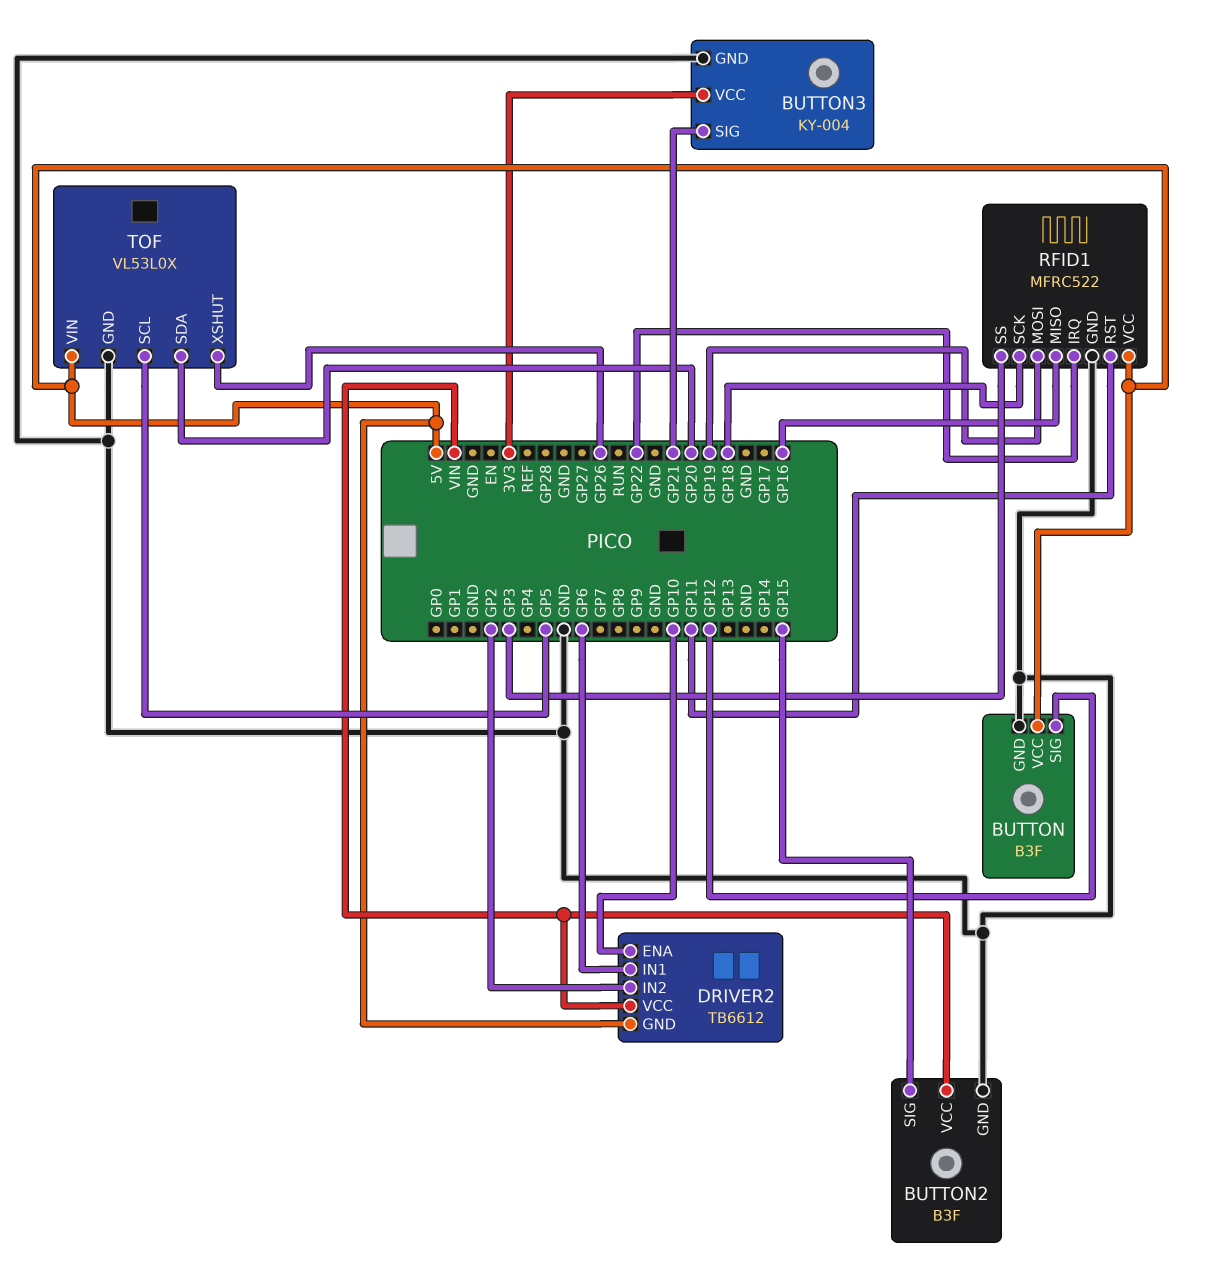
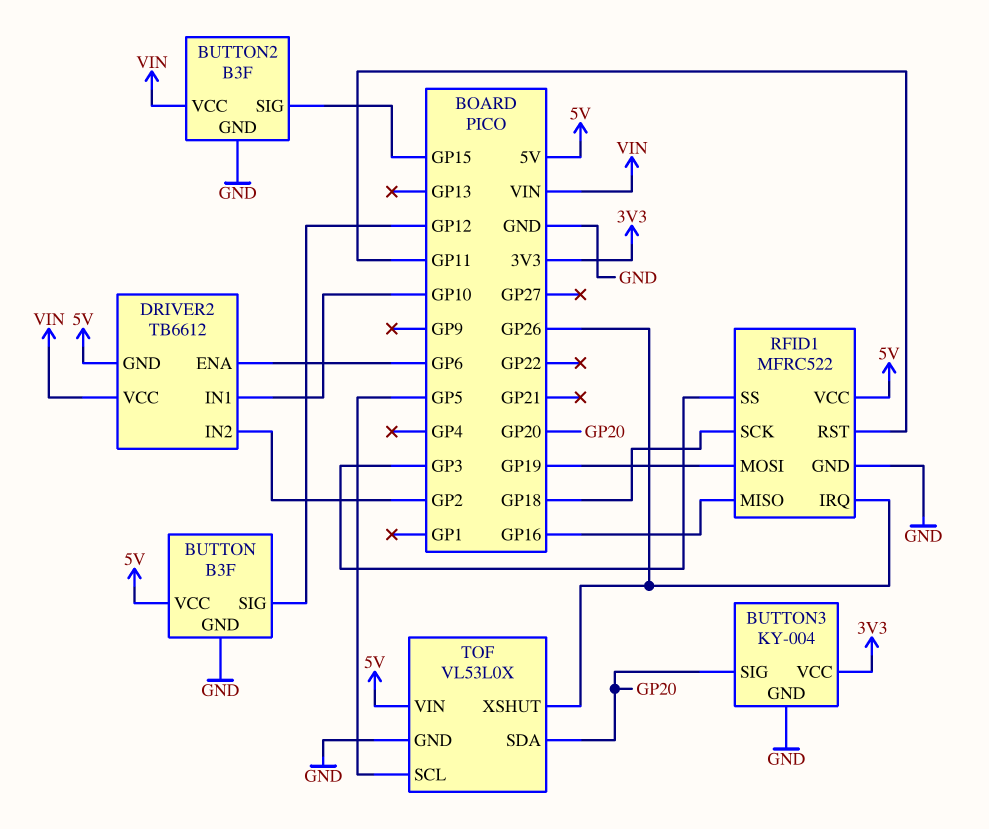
BUTTON3 pin SIG: GP21 -> GP20
DRIVER2 pin ENA: GP10 -> GP6
DRIVER2 pin IN1: GP6 -> GP10
RFID1 pin IRQ: GP22 -> GP26

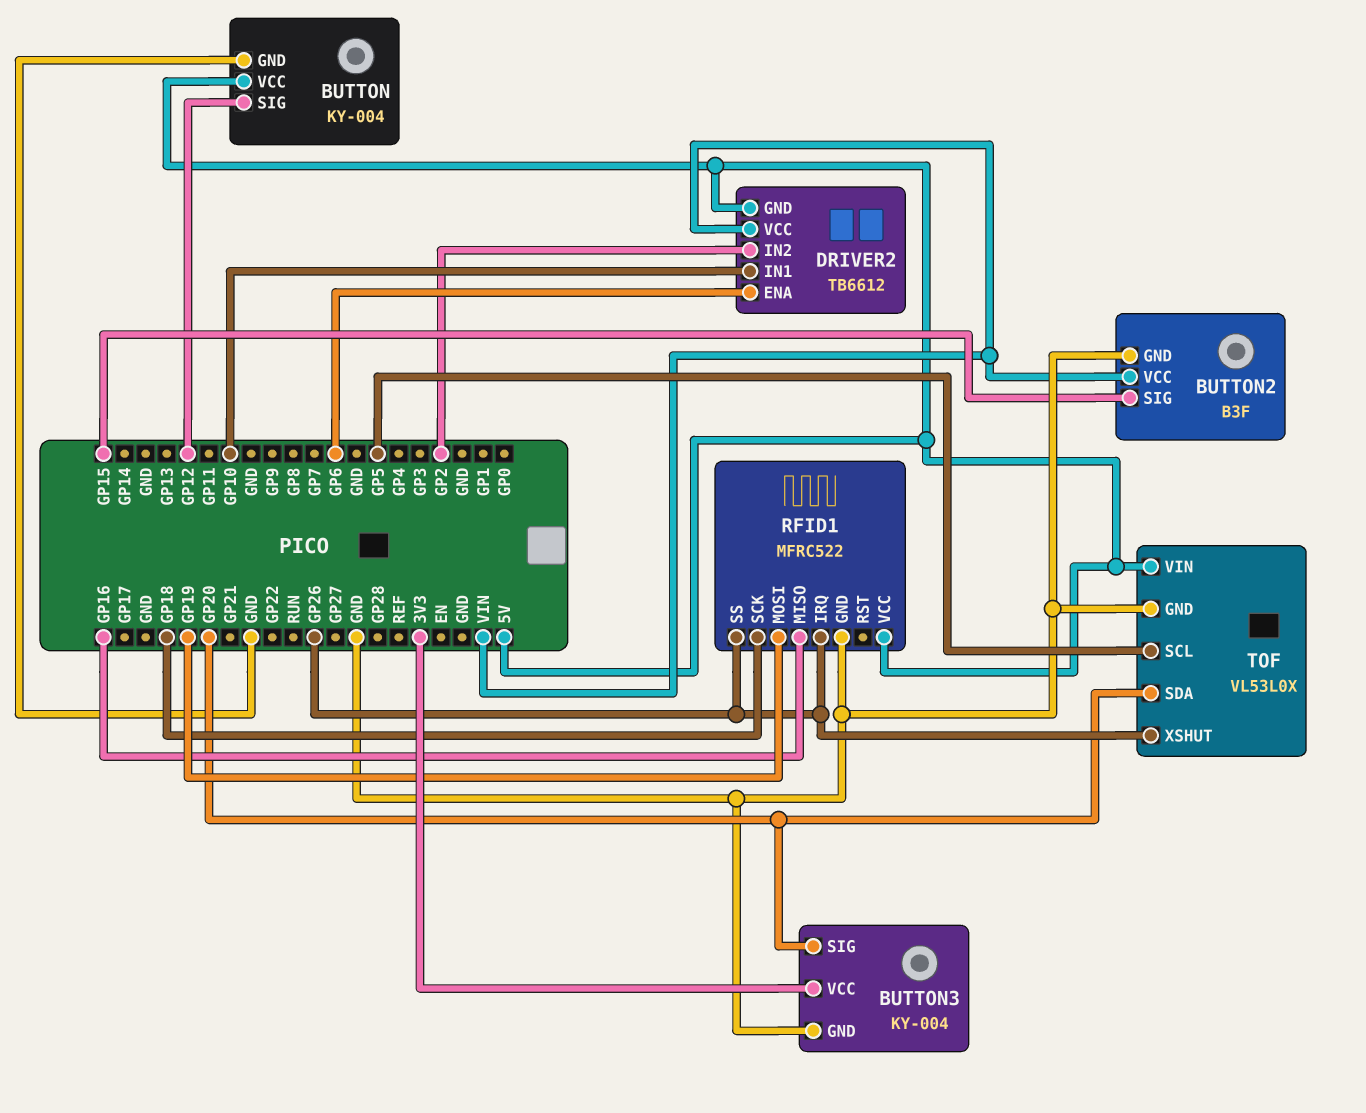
BUTTON: B3F -> KY-004
RFID1 pin RST: GP11 -> none
RFID1 pin SS: GP3 -> GP26

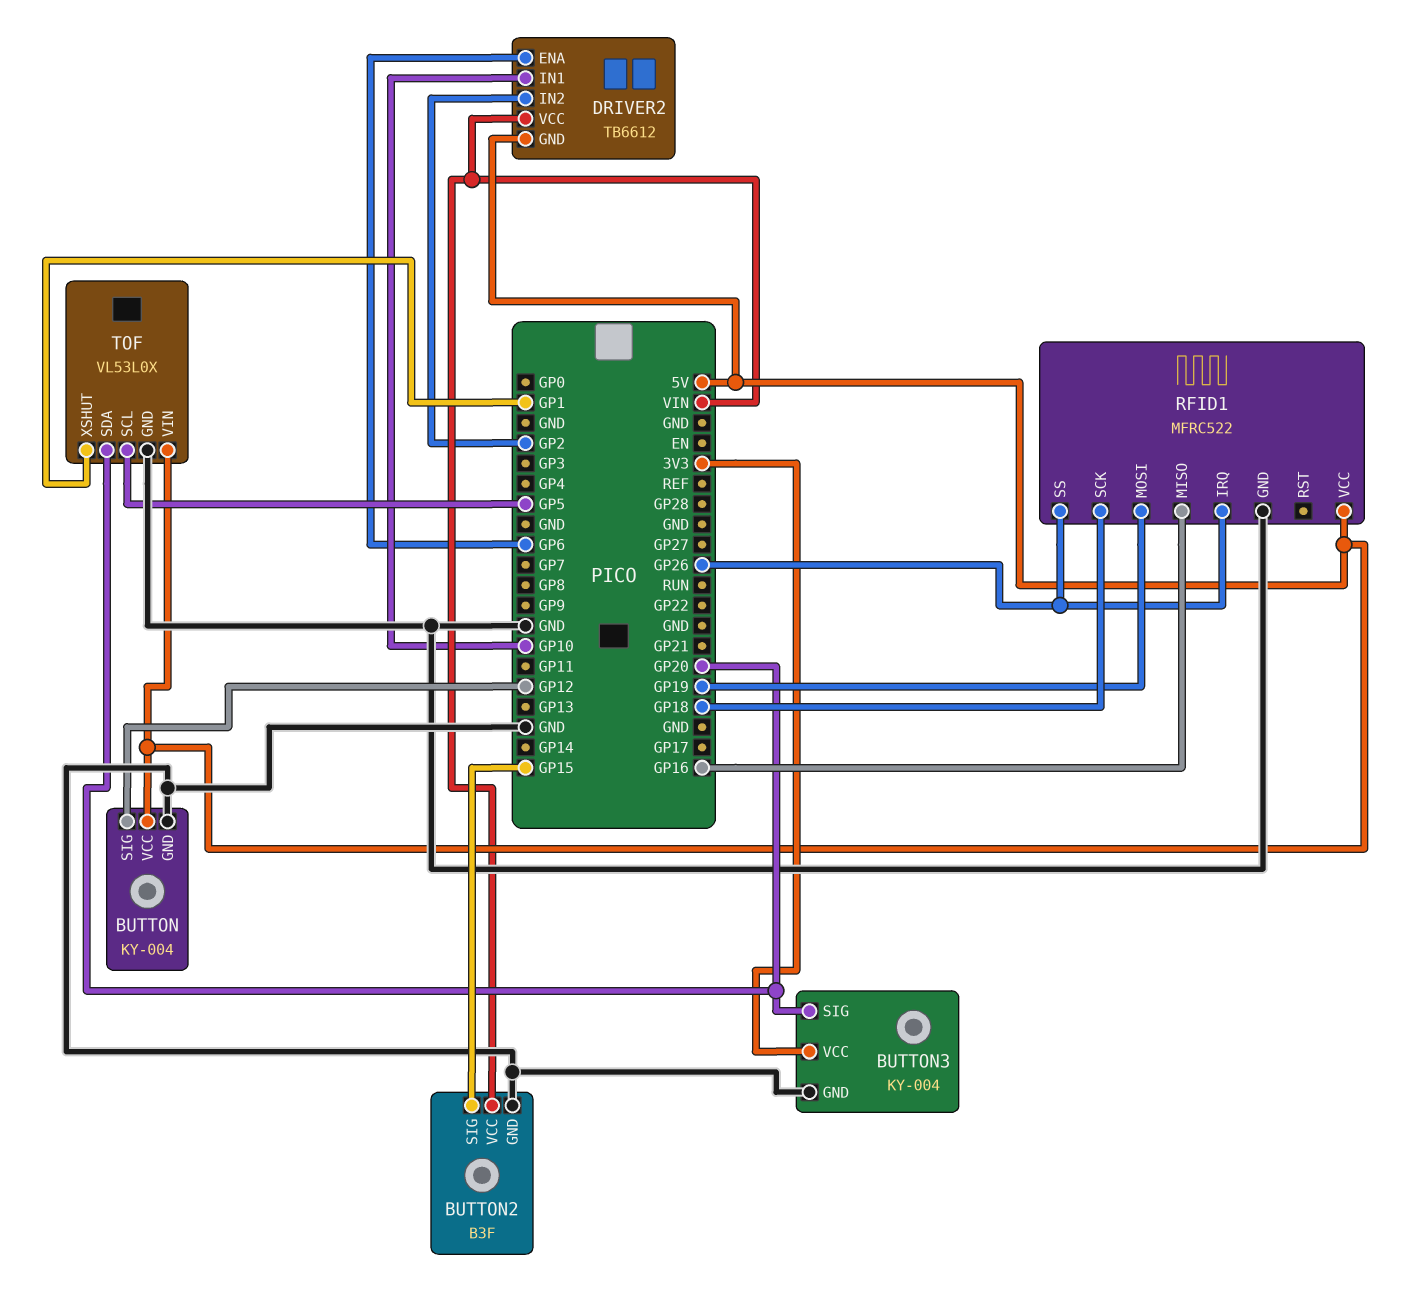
TOF pin XSHUT: GP26 -> GP1

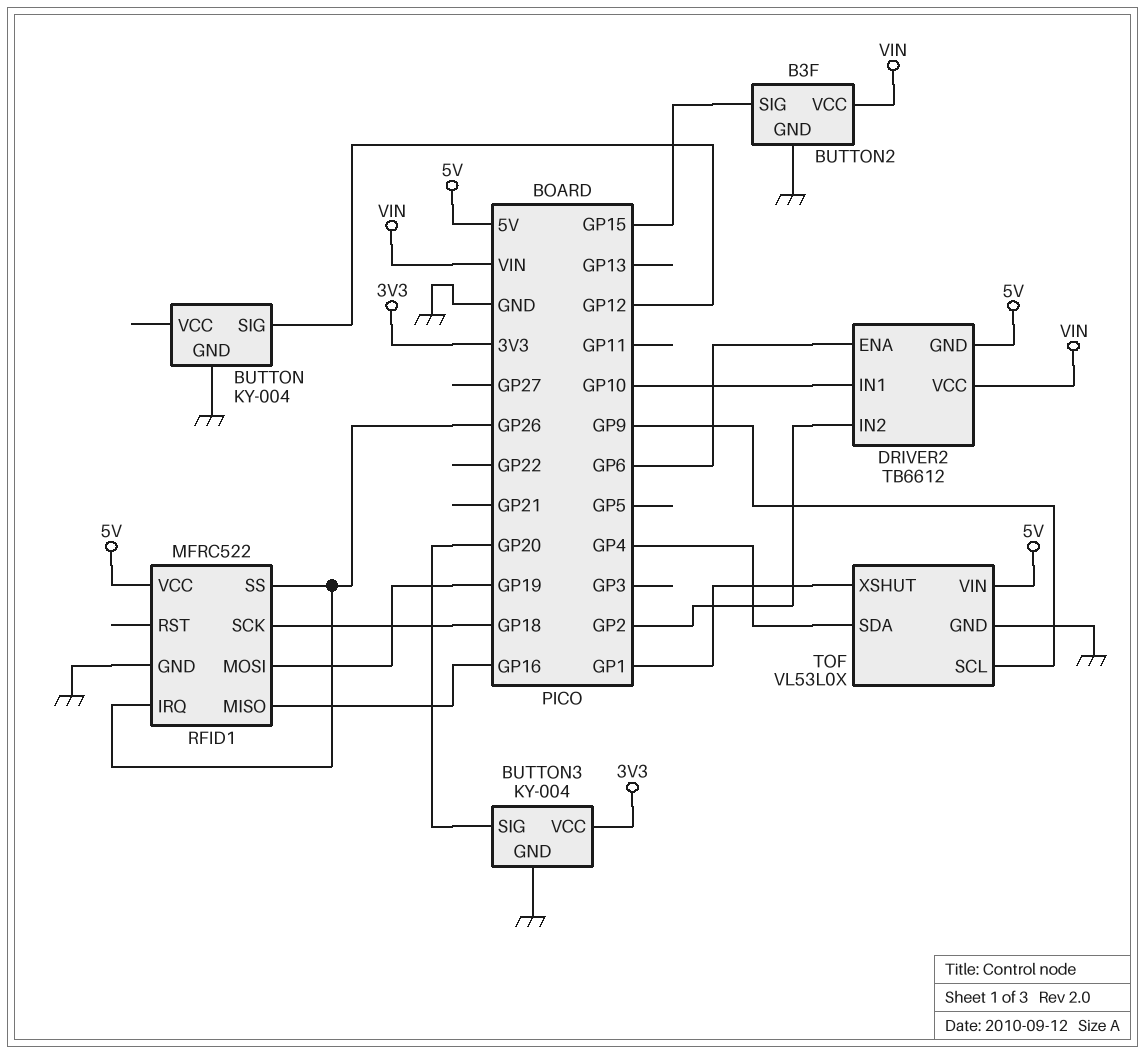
BUTTON pin VCC: 5V -> none
TOF pin SCL: GP5 -> GP9
TOF pin SDA: GP20 -> GP4

